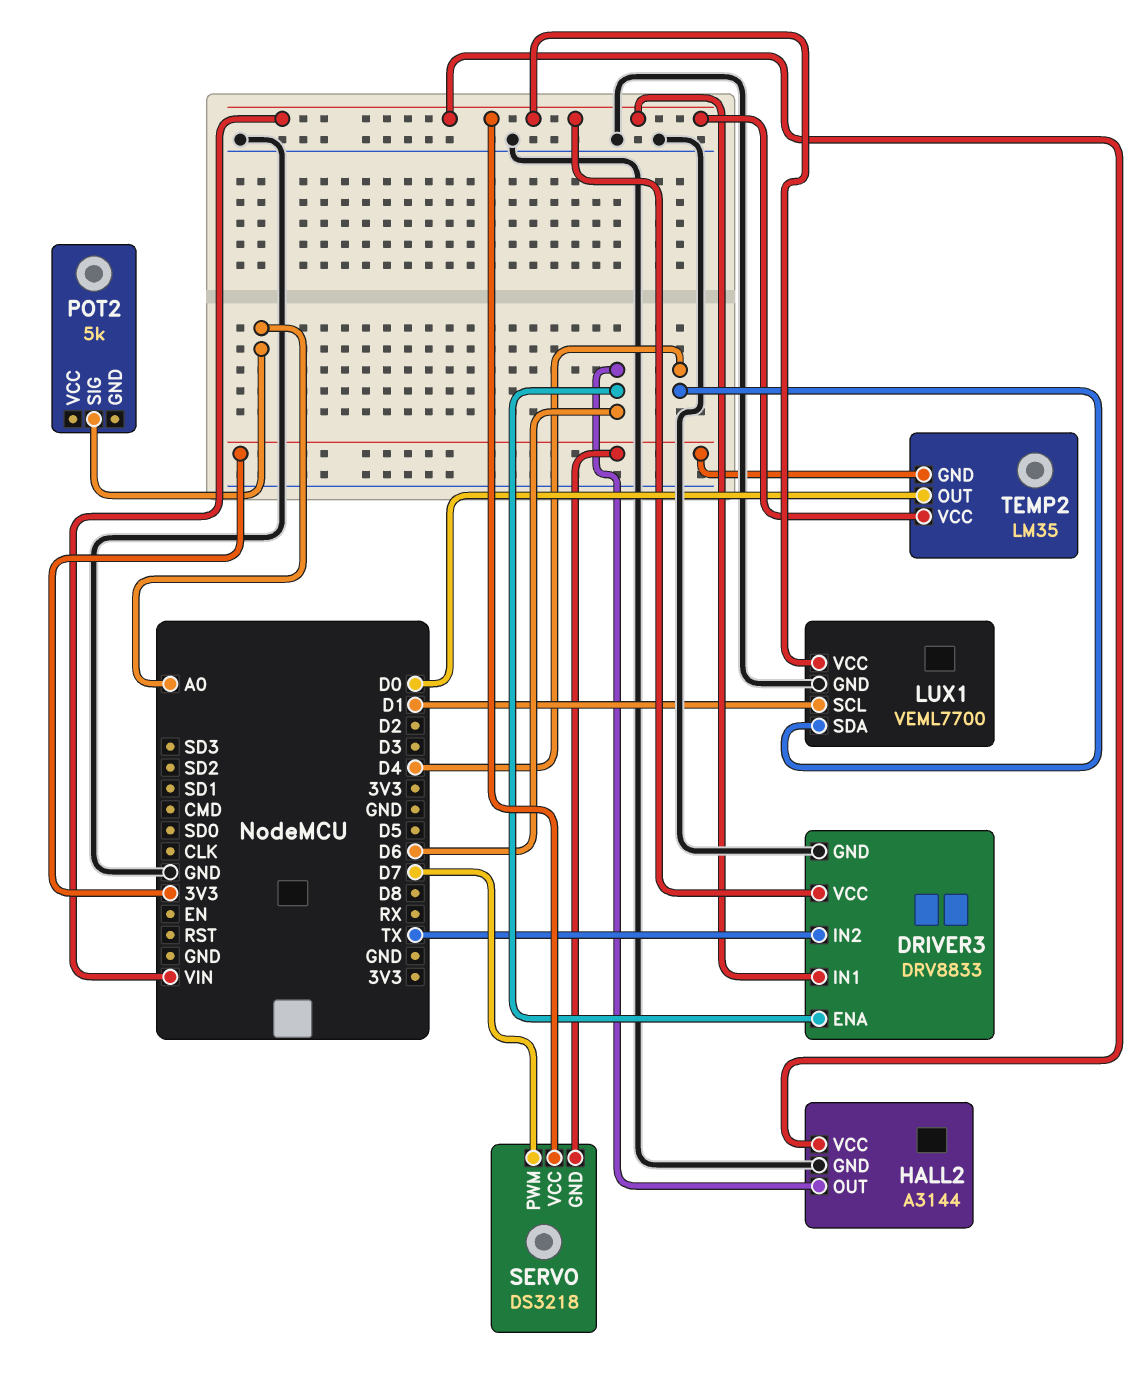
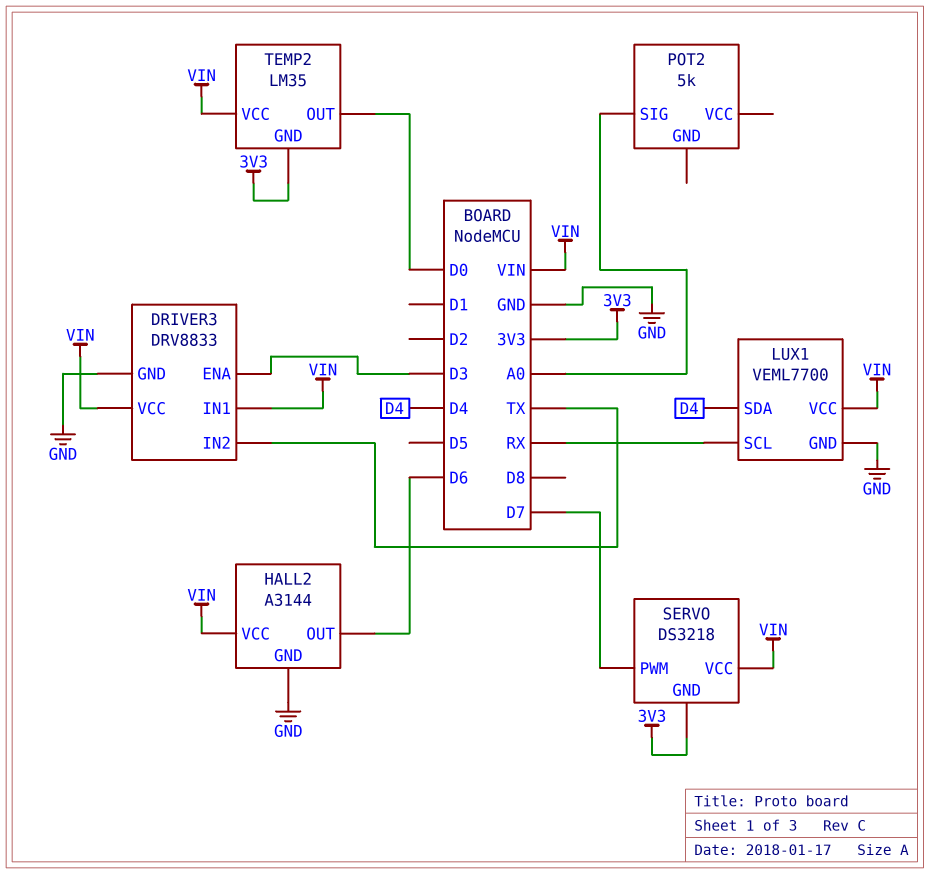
DRIVER3 pin ENA: D6 -> D3
LUX1 pin SCL: D1 -> RX

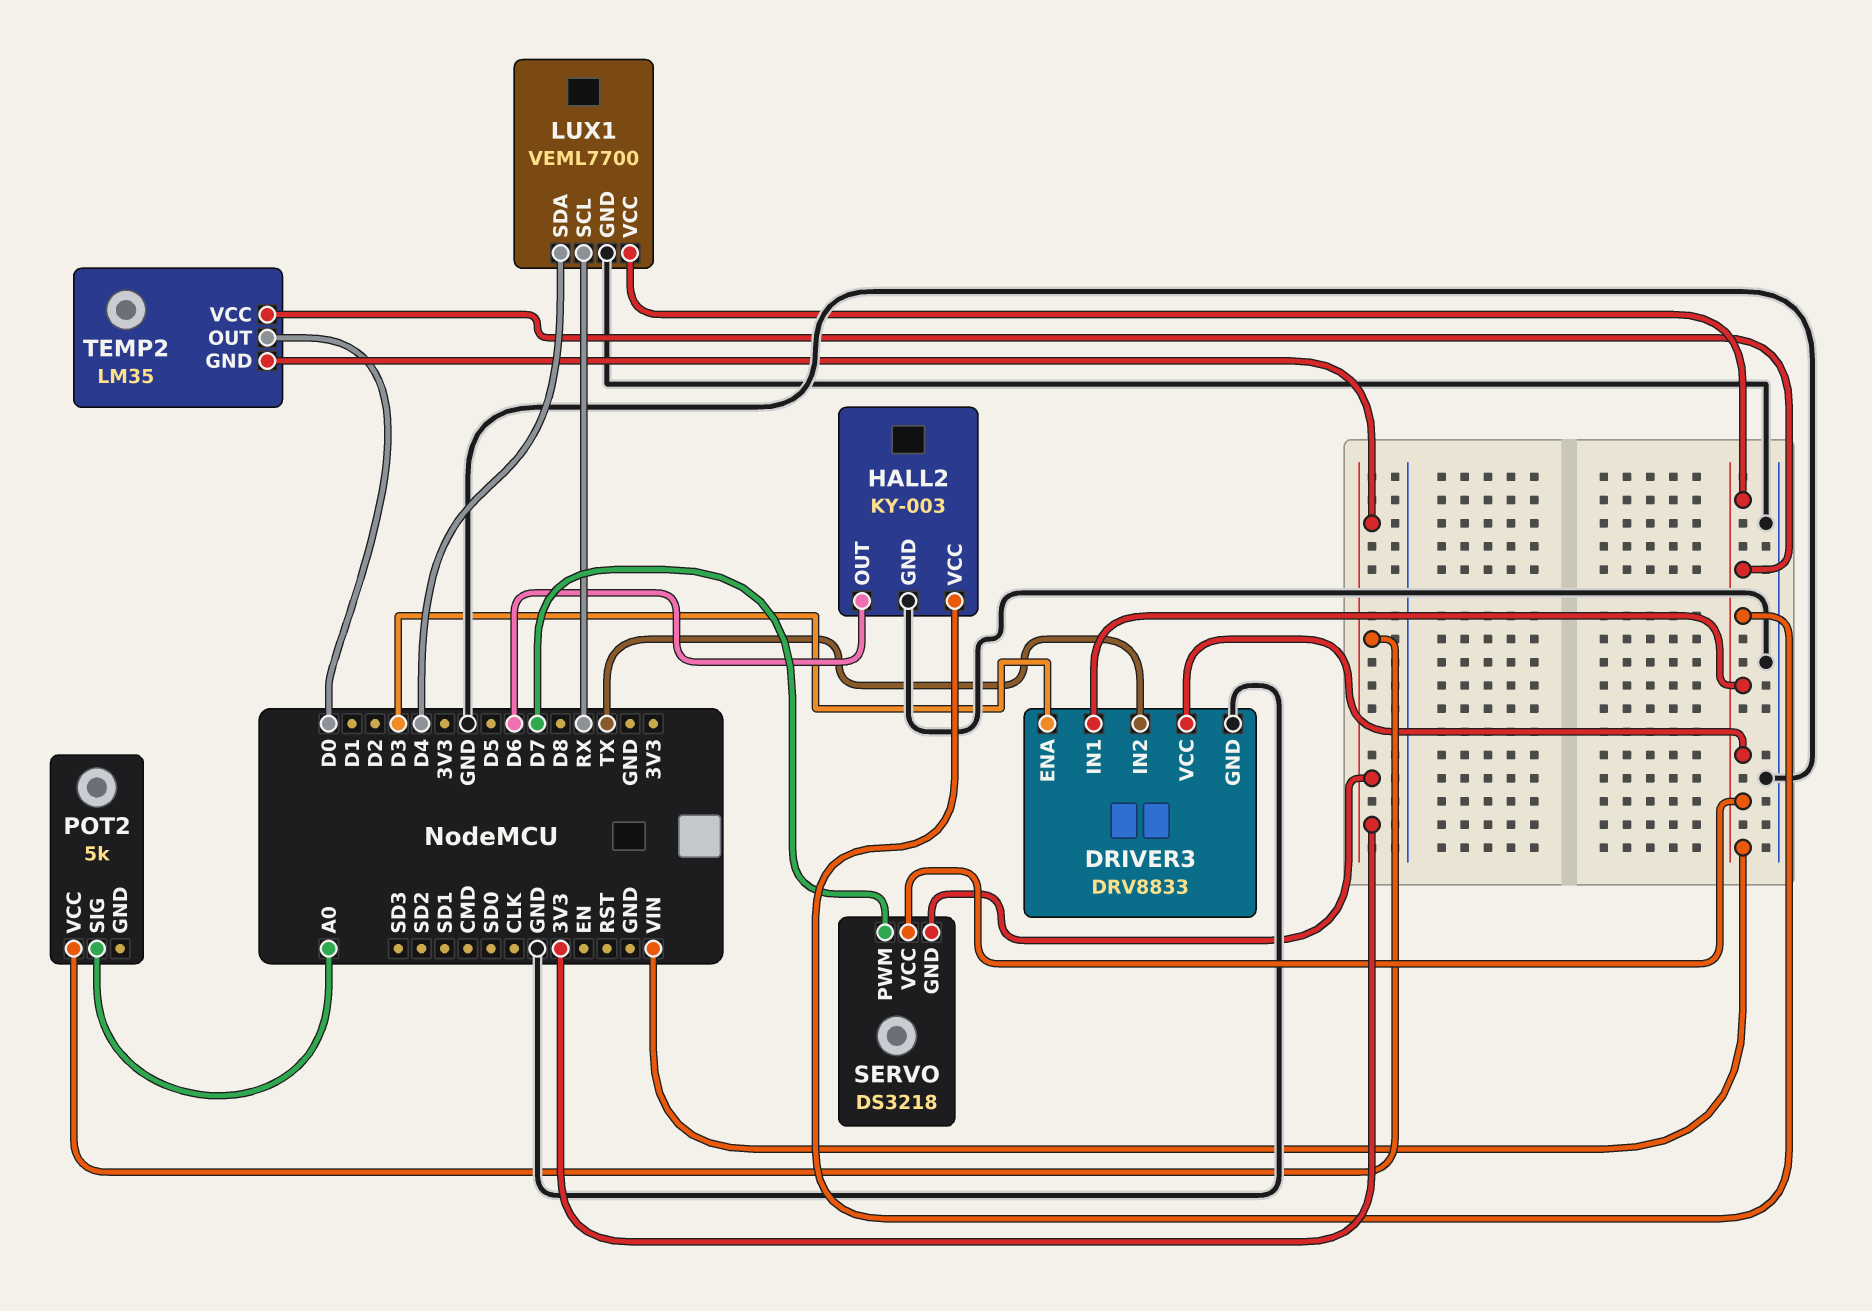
HALL2: A3144 -> KY-003
POT2 pin VCC: none -> 3V3

